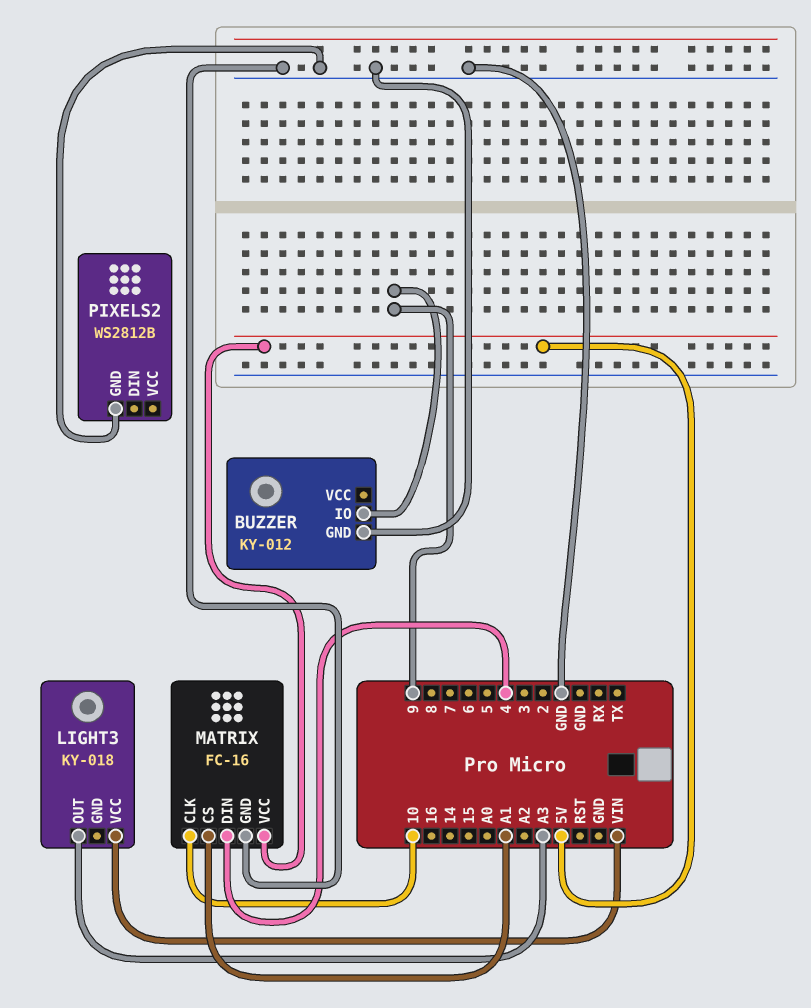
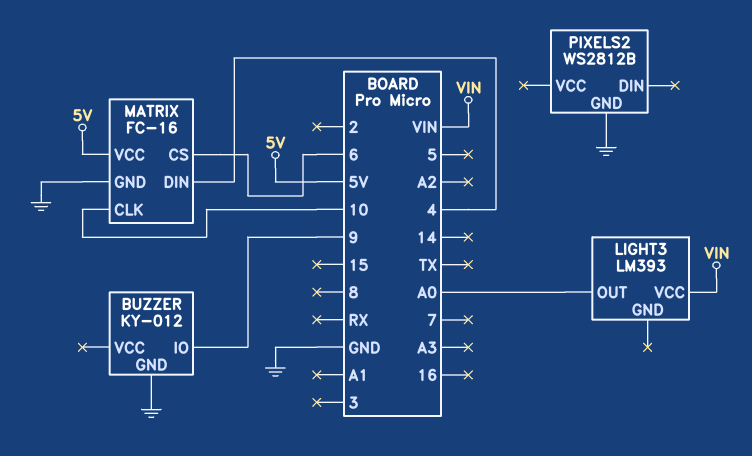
LIGHT3: KY-018 -> LM393
LIGHT3 pin OUT: A3 -> A0
MATRIX pin CS: A1 -> 6

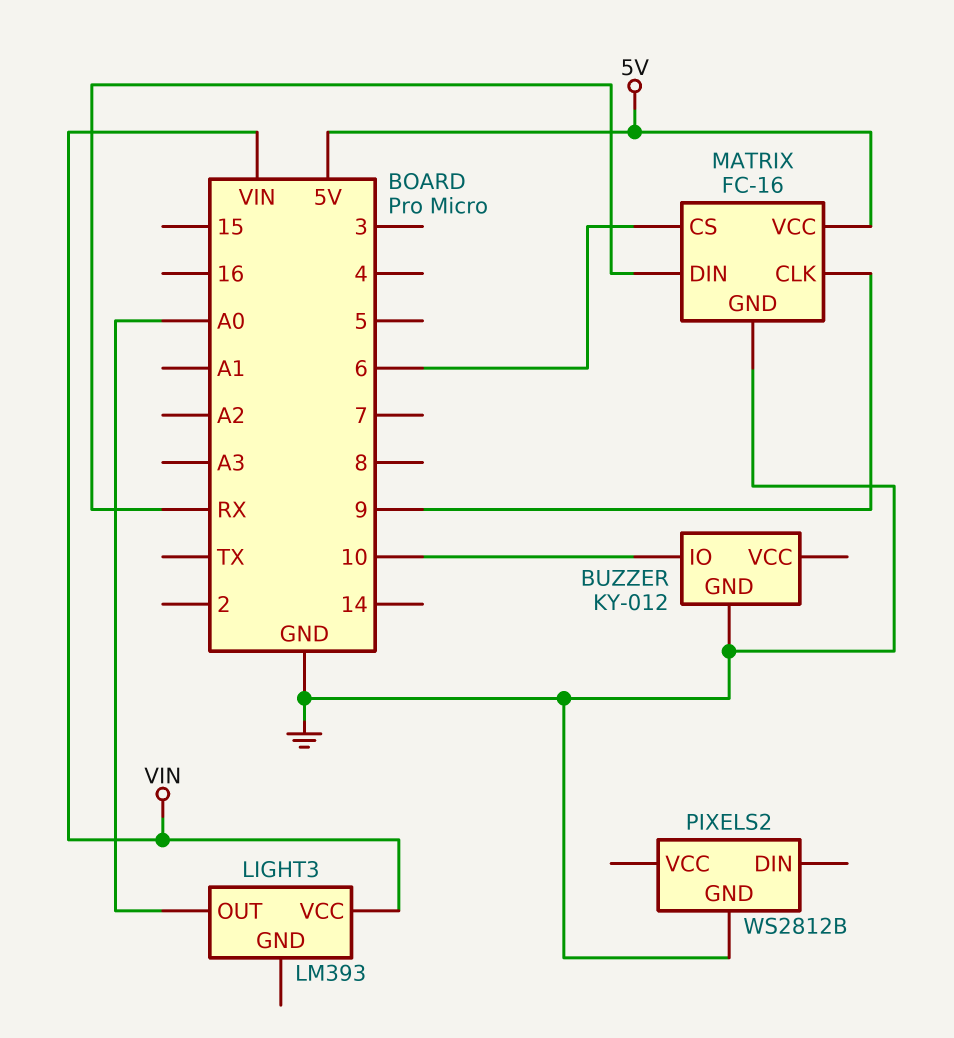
BUZZER pin IO: 9 -> 10
MATRIX pin CLK: 10 -> 9
MATRIX pin DIN: 4 -> RX

